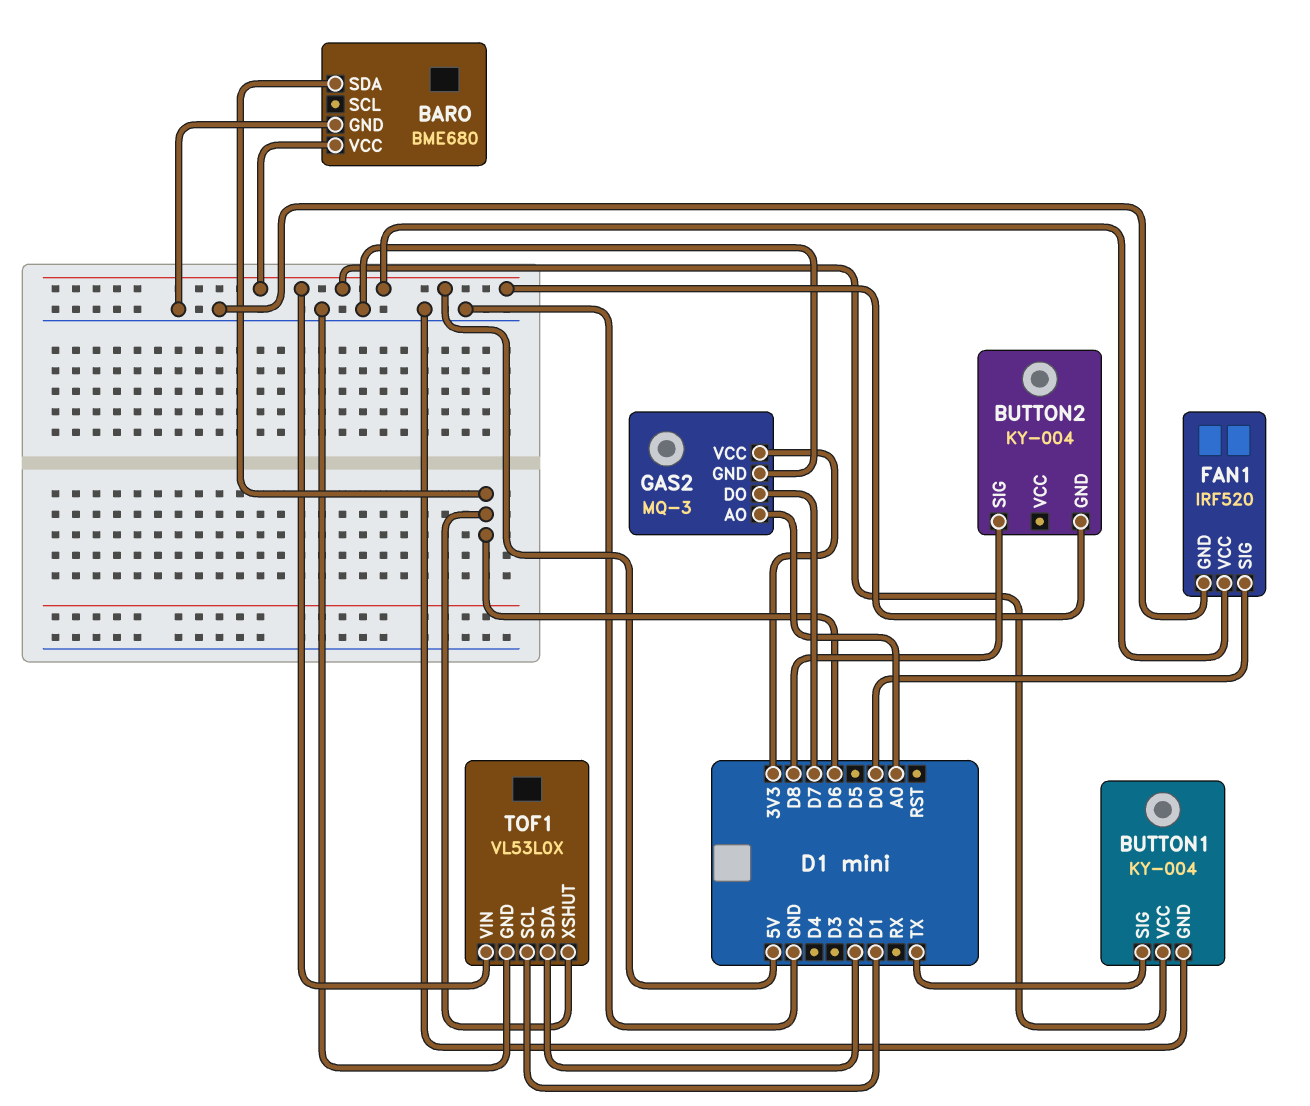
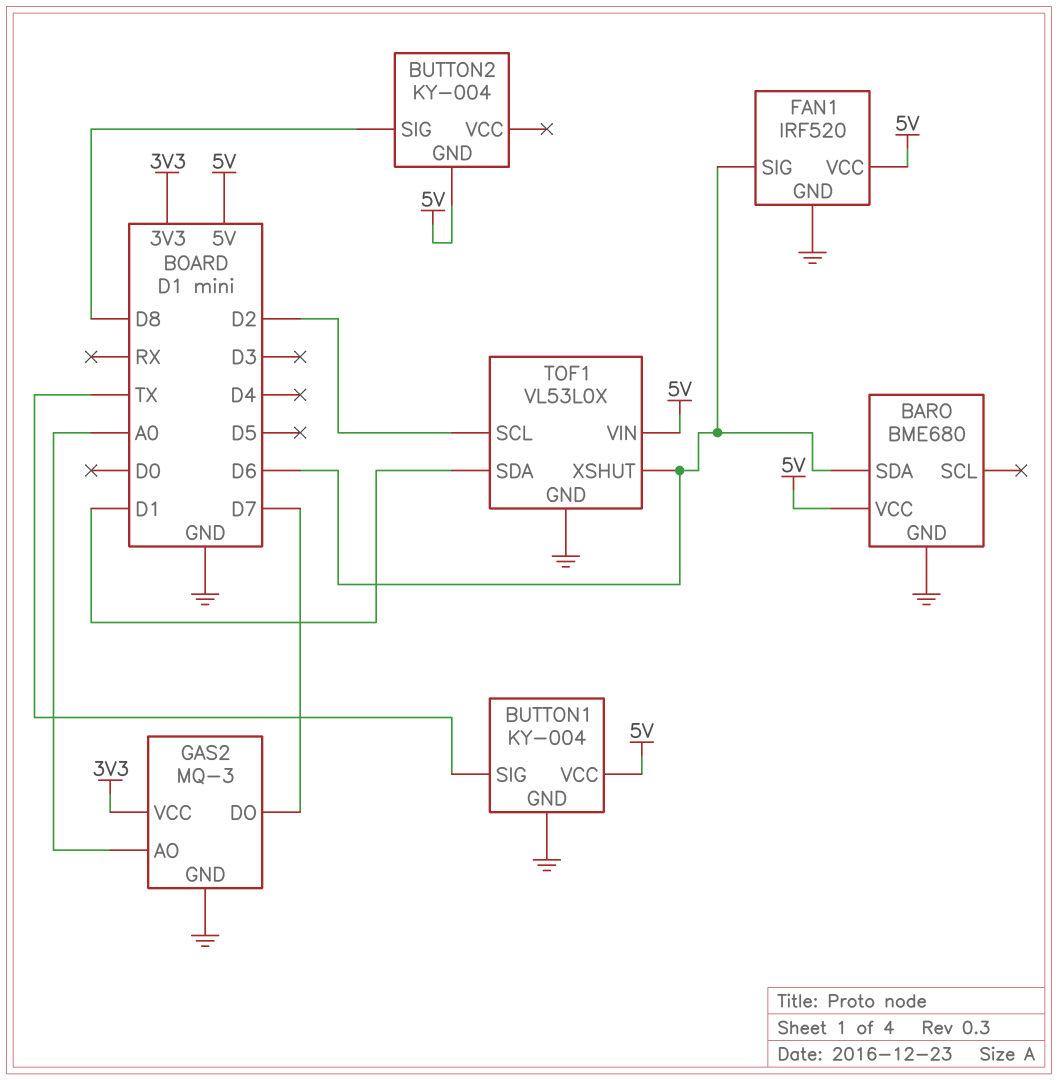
FAN1 pin SIG: D0 -> D6
TOF1 pin SCL: D1 -> D2
TOF1 pin SDA: D2 -> D1

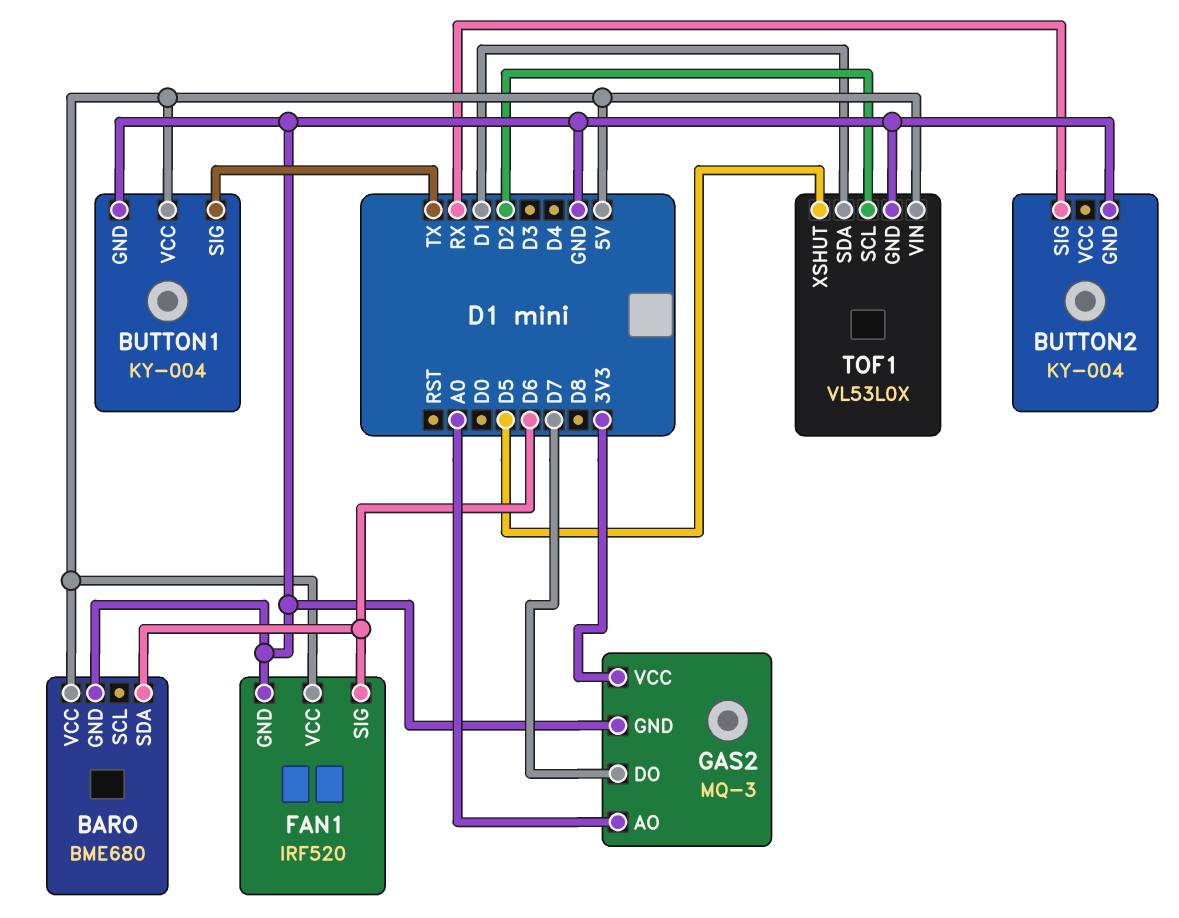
BUTTON2 pin GND: 5V -> GND
BUTTON2 pin SIG: D8 -> RX
TOF1 pin XSHUT: D6 -> D5

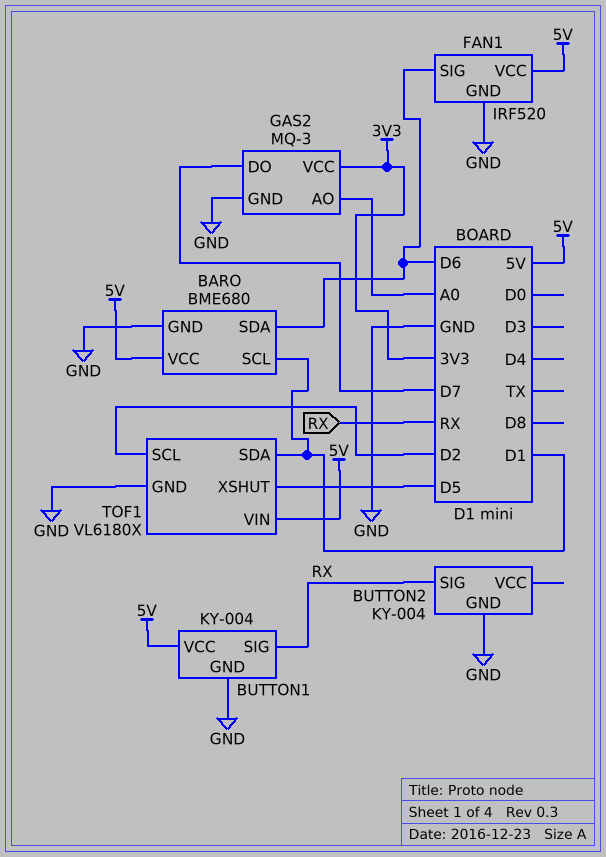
BARO pin SCL: none -> D1
BUTTON1 pin SIG: TX -> RX
TOF1: VL53L0X -> VL6180X

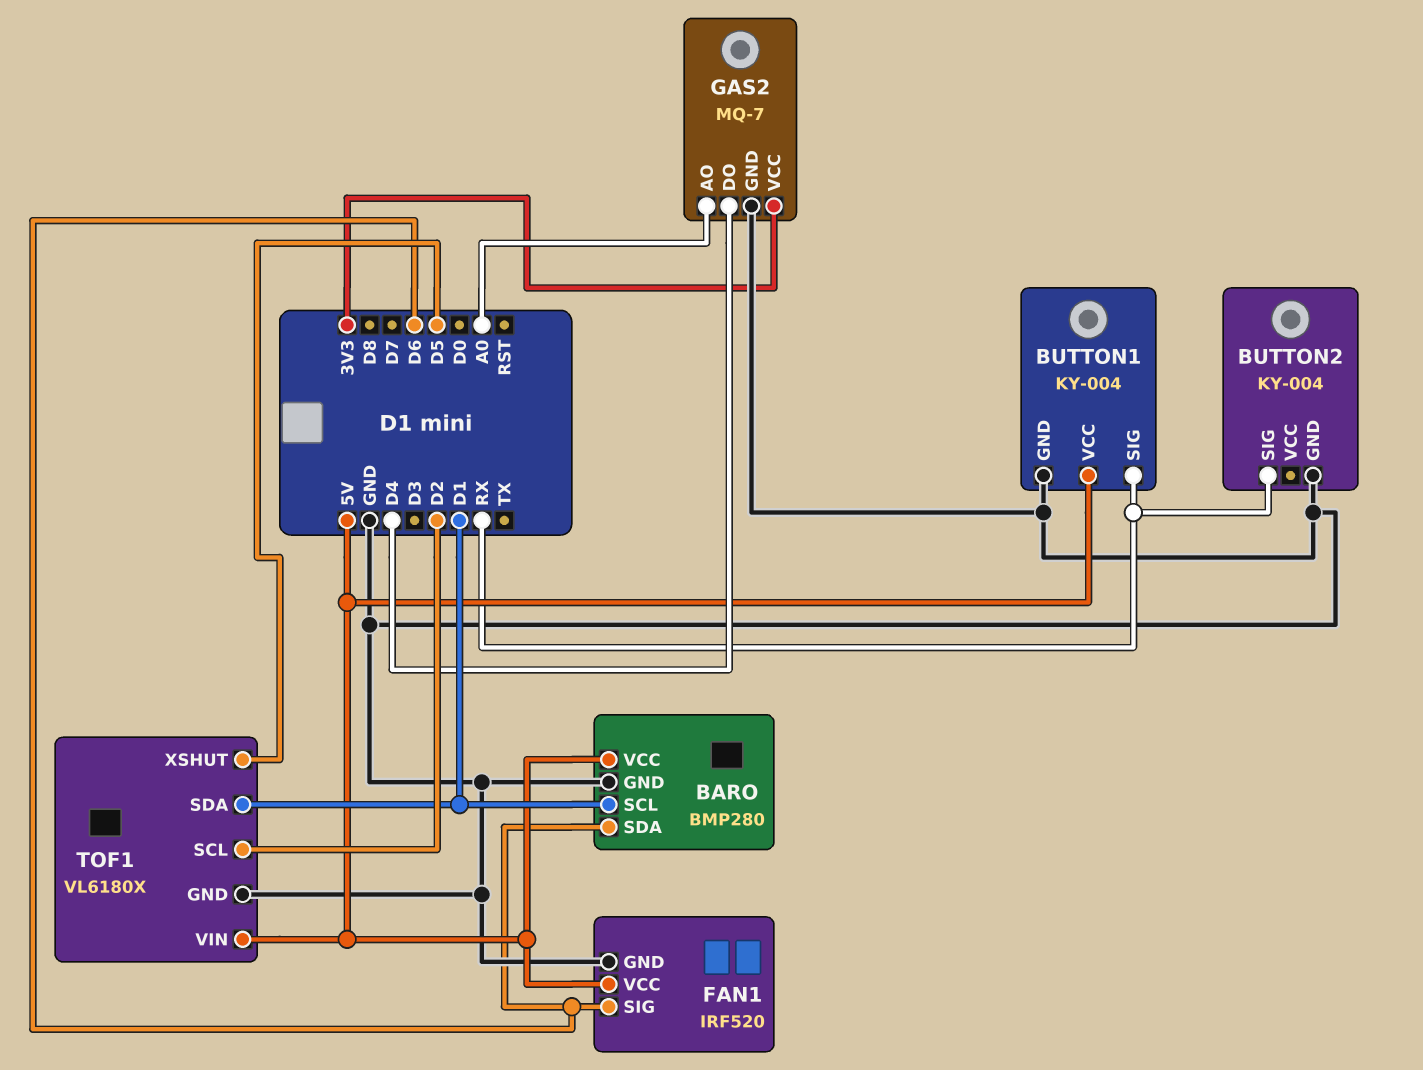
BARO: BME680 -> BMP280
GAS2: MQ-3 -> MQ-7
GAS2 pin DO: D7 -> D4

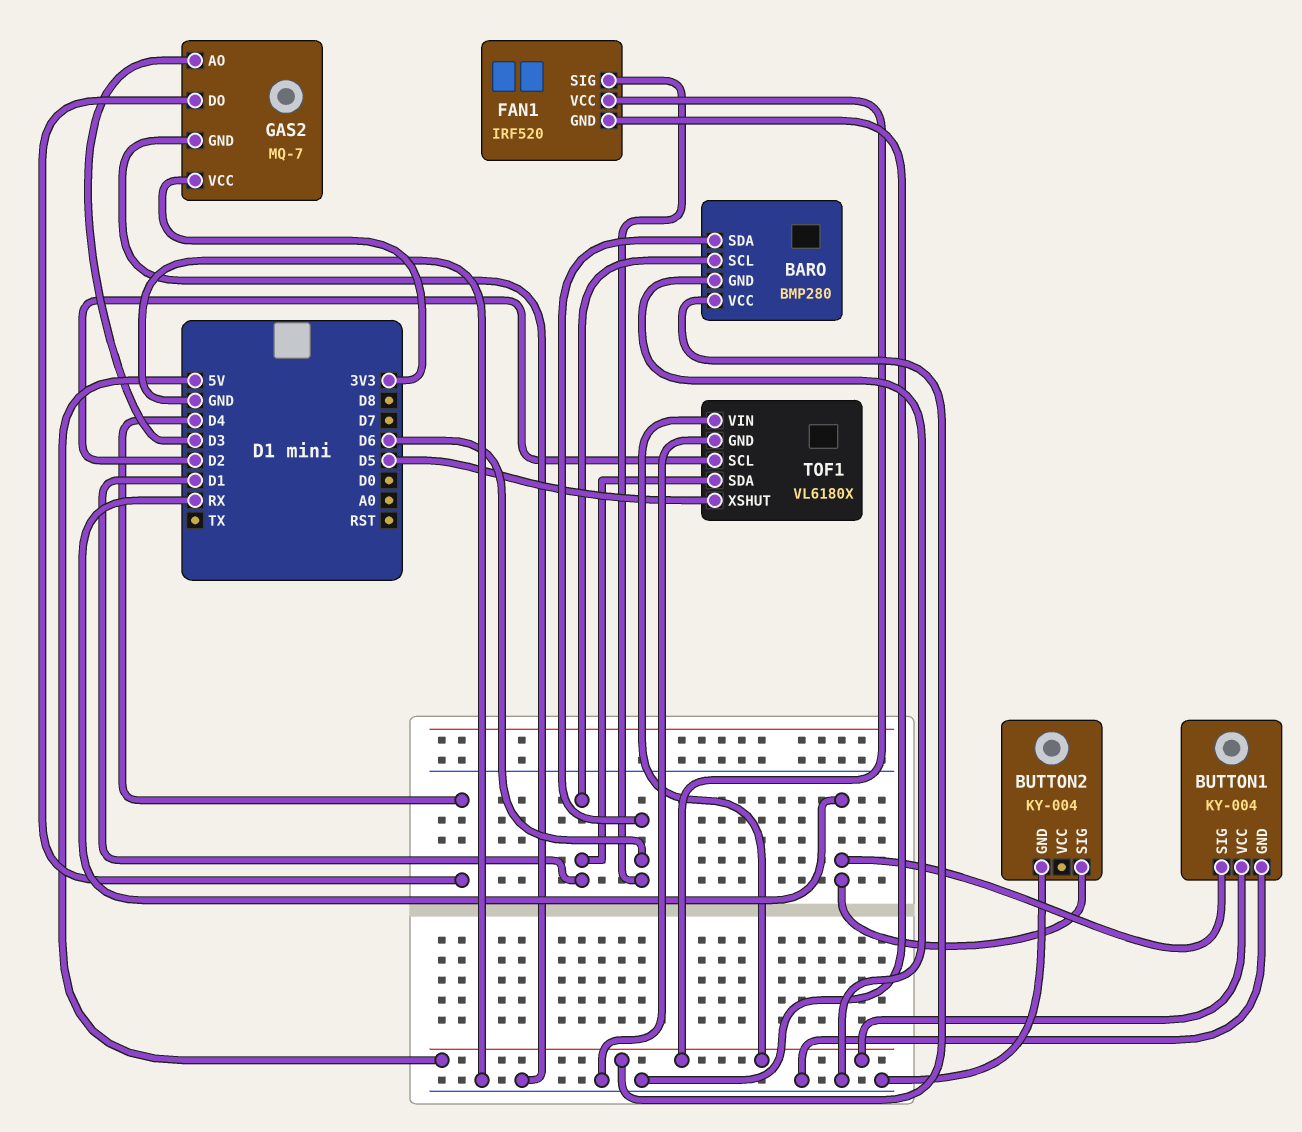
GAS2 pin AO: A0 -> D3

